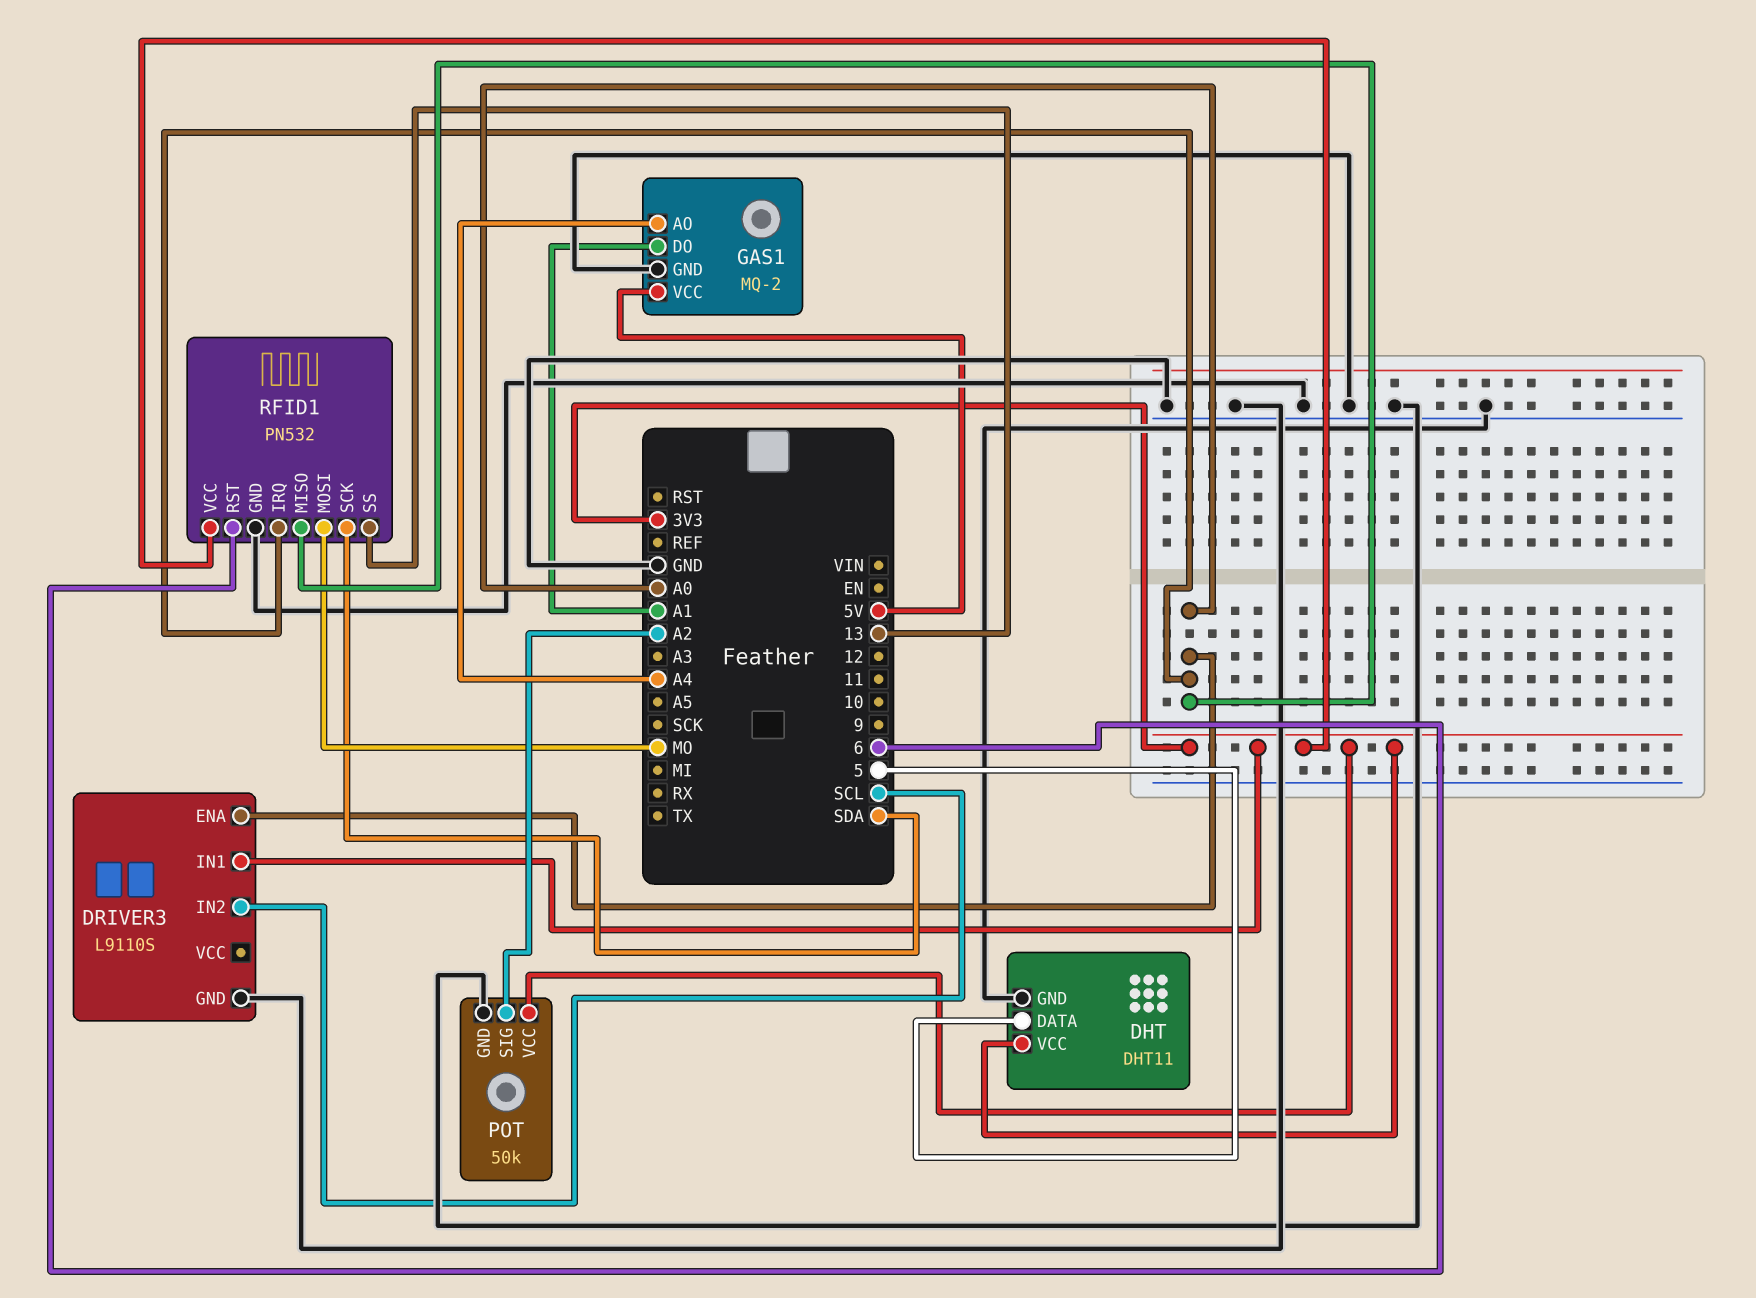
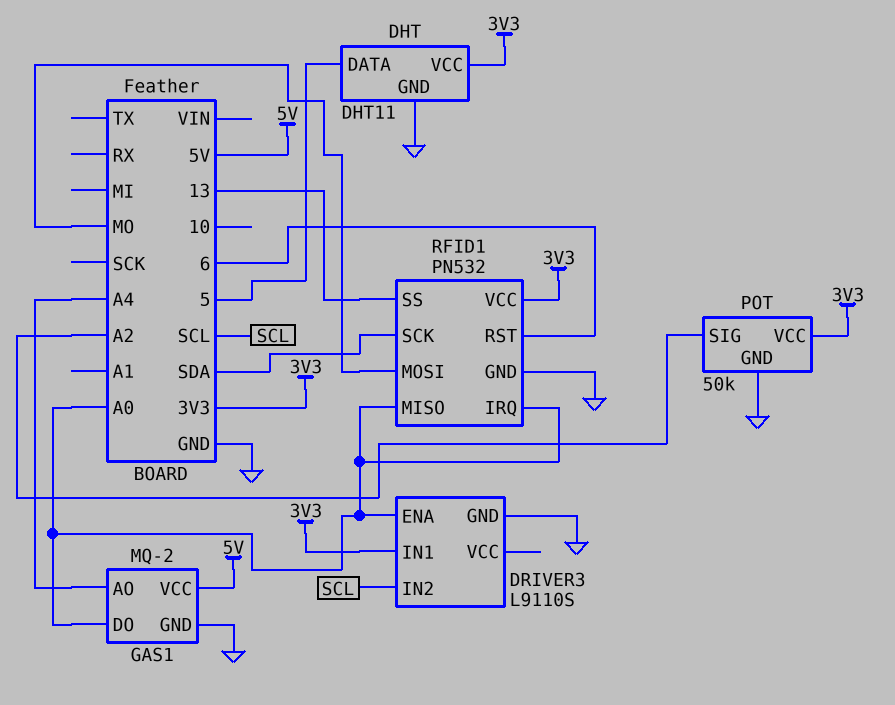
GAS1 pin DO: A1 -> A0

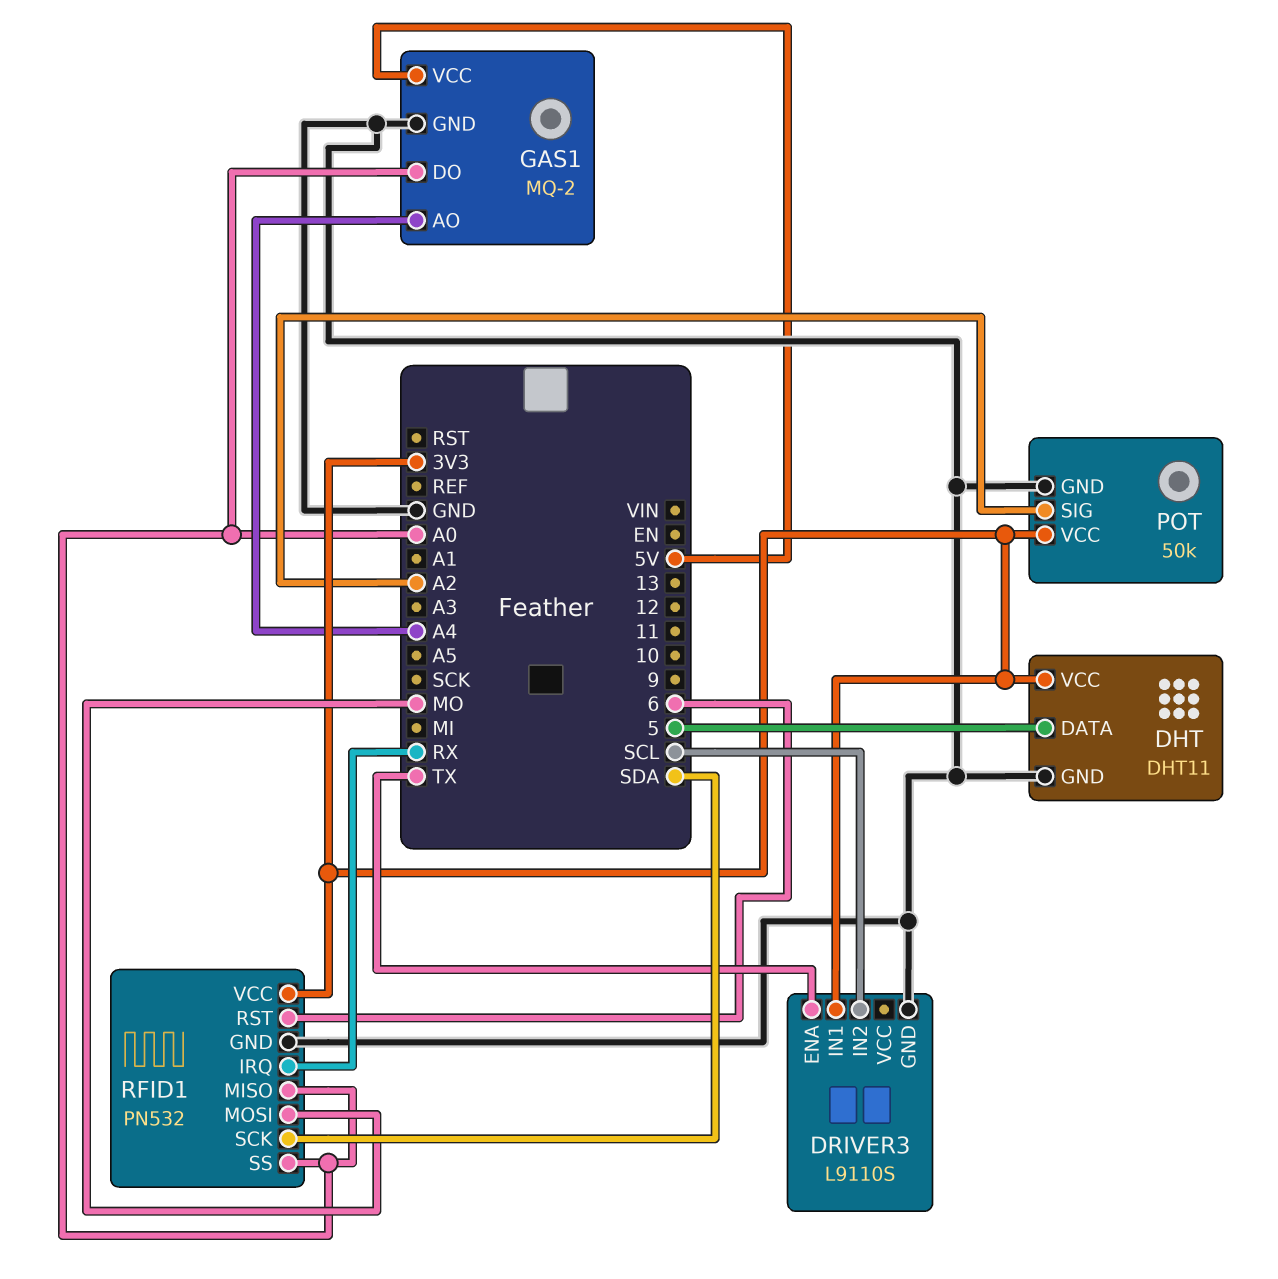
DRIVER3 pin ENA: A0 -> TX
RFID1 pin IRQ: A0 -> RX
RFID1 pin SS: 13 -> A0

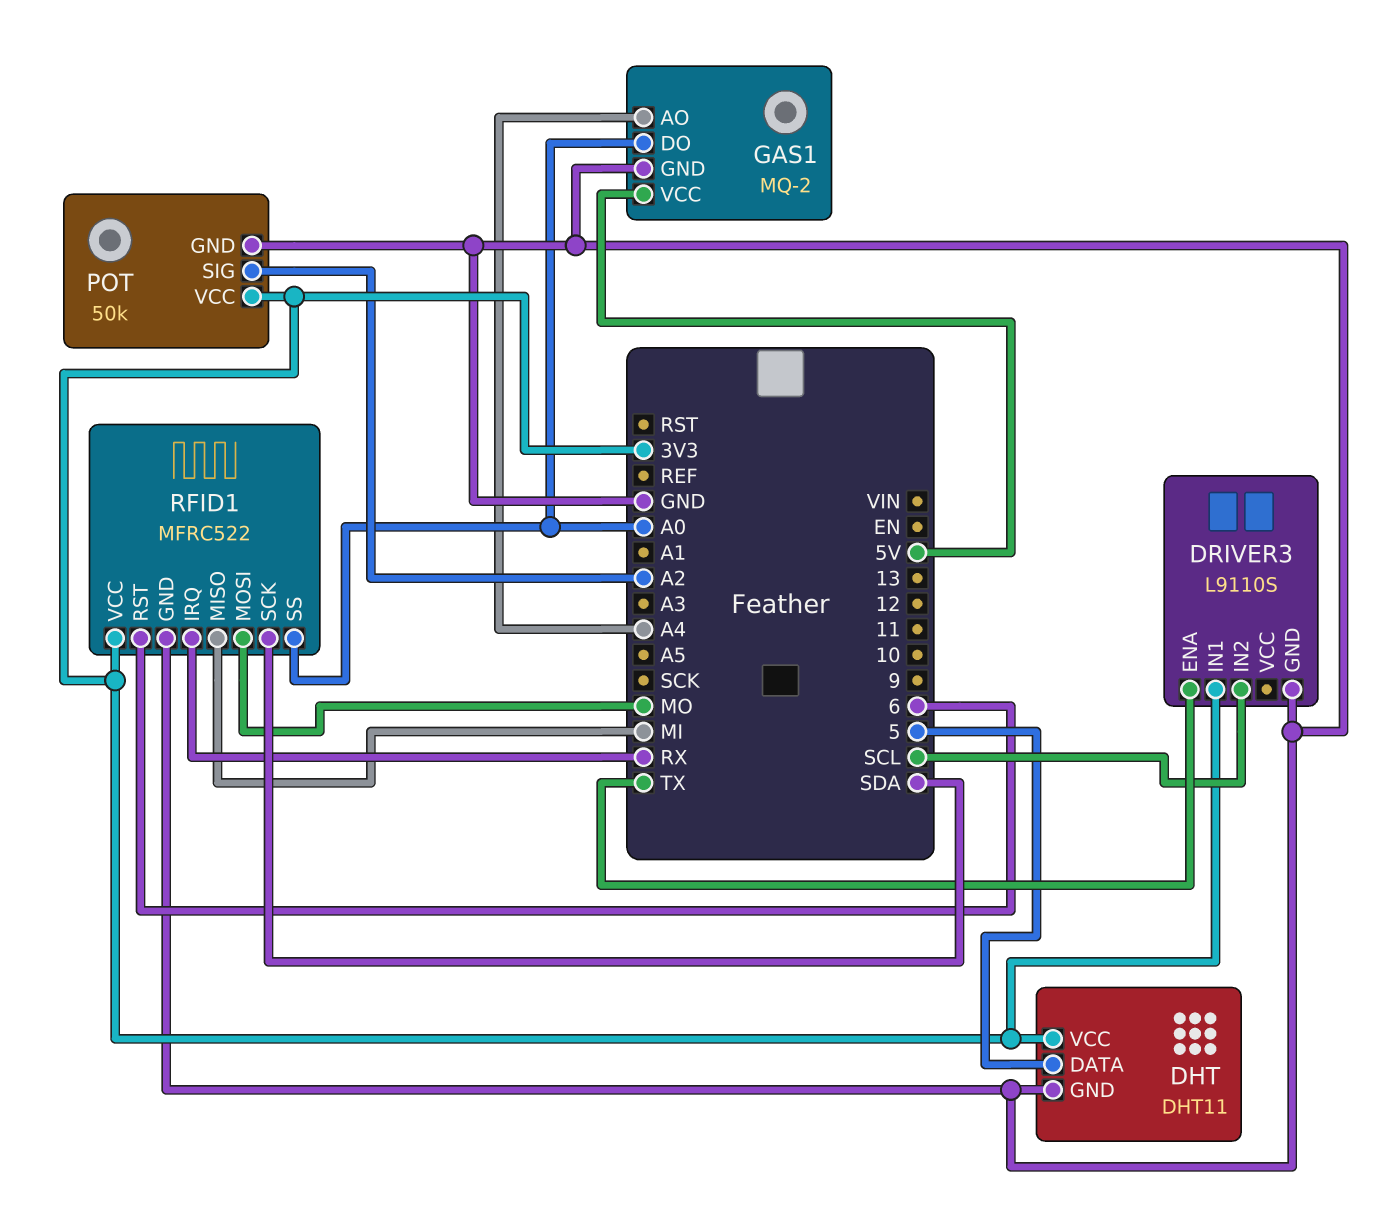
RFID1: PN532 -> MFRC522
RFID1 pin MISO: A0 -> MI

